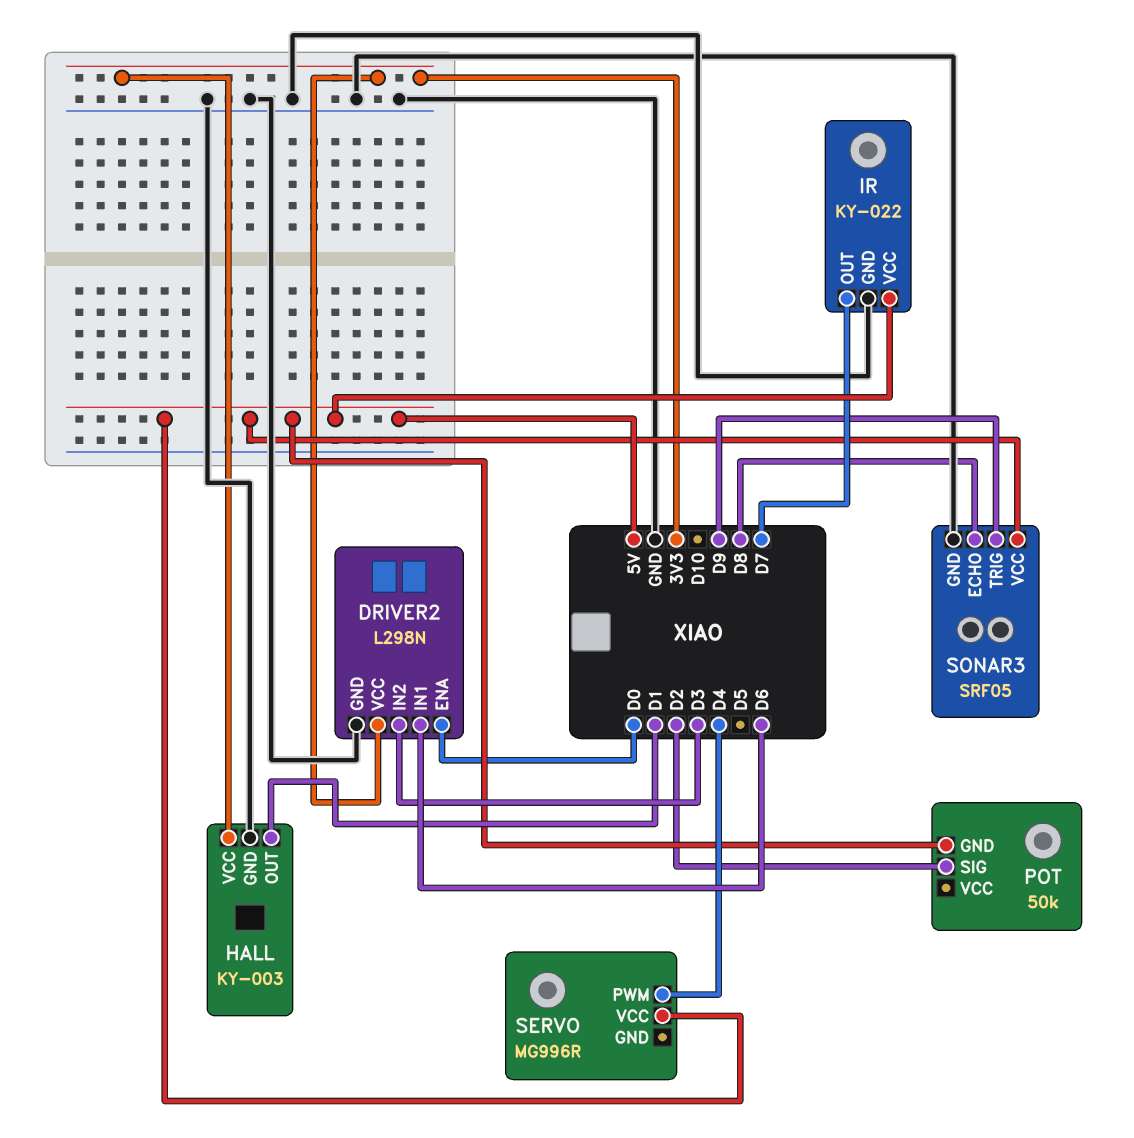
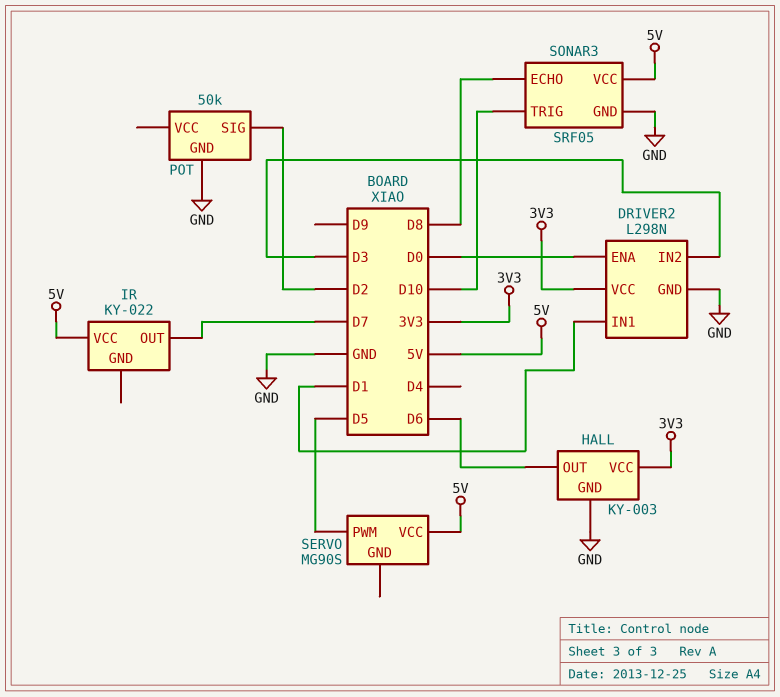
DRIVER2 pin IN1: D6 -> D1
HALL pin OUT: D1 -> D6
IR pin GND: GND -> none
POT pin GND: 5V -> GND
SERVO: MG996R -> MG90S
SERVO pin PWM: D4 -> D5
SONAR3 pin TRIG: D9 -> D10

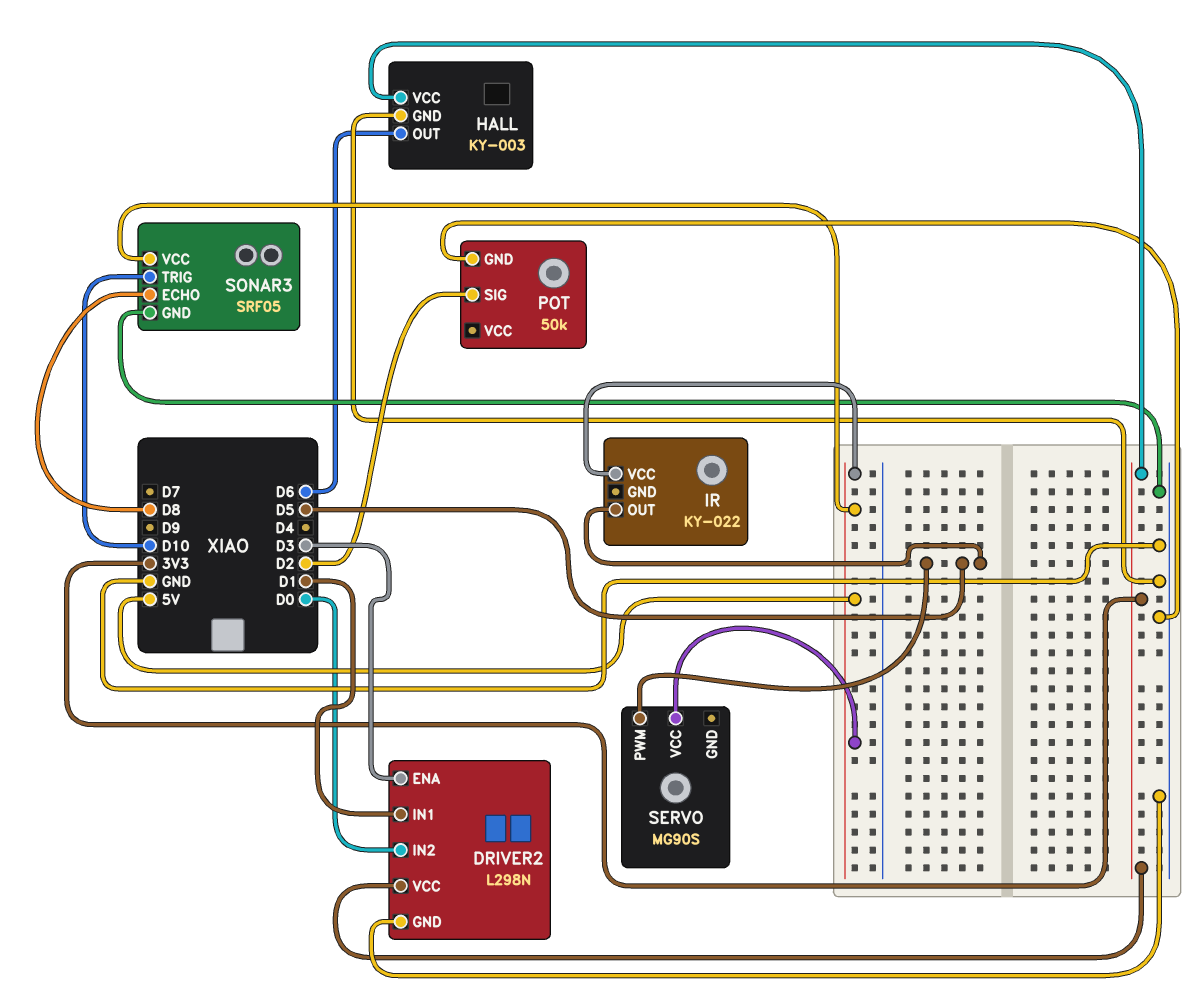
DRIVER2 pin ENA: D0 -> D3
DRIVER2 pin IN2: D3 -> D0
IR pin OUT: D7 -> D5

